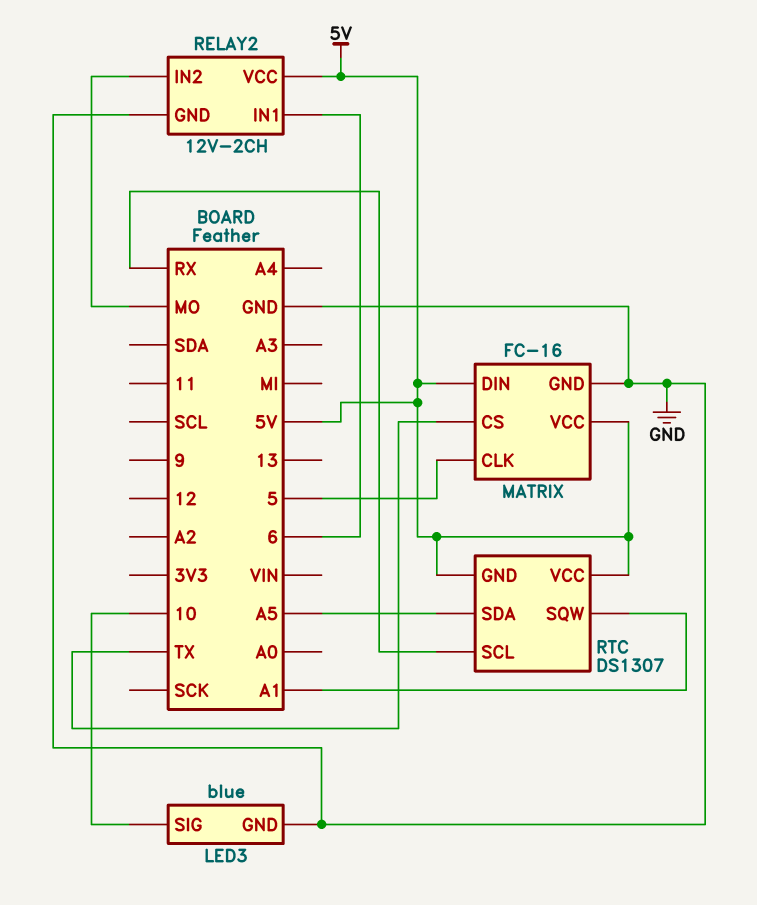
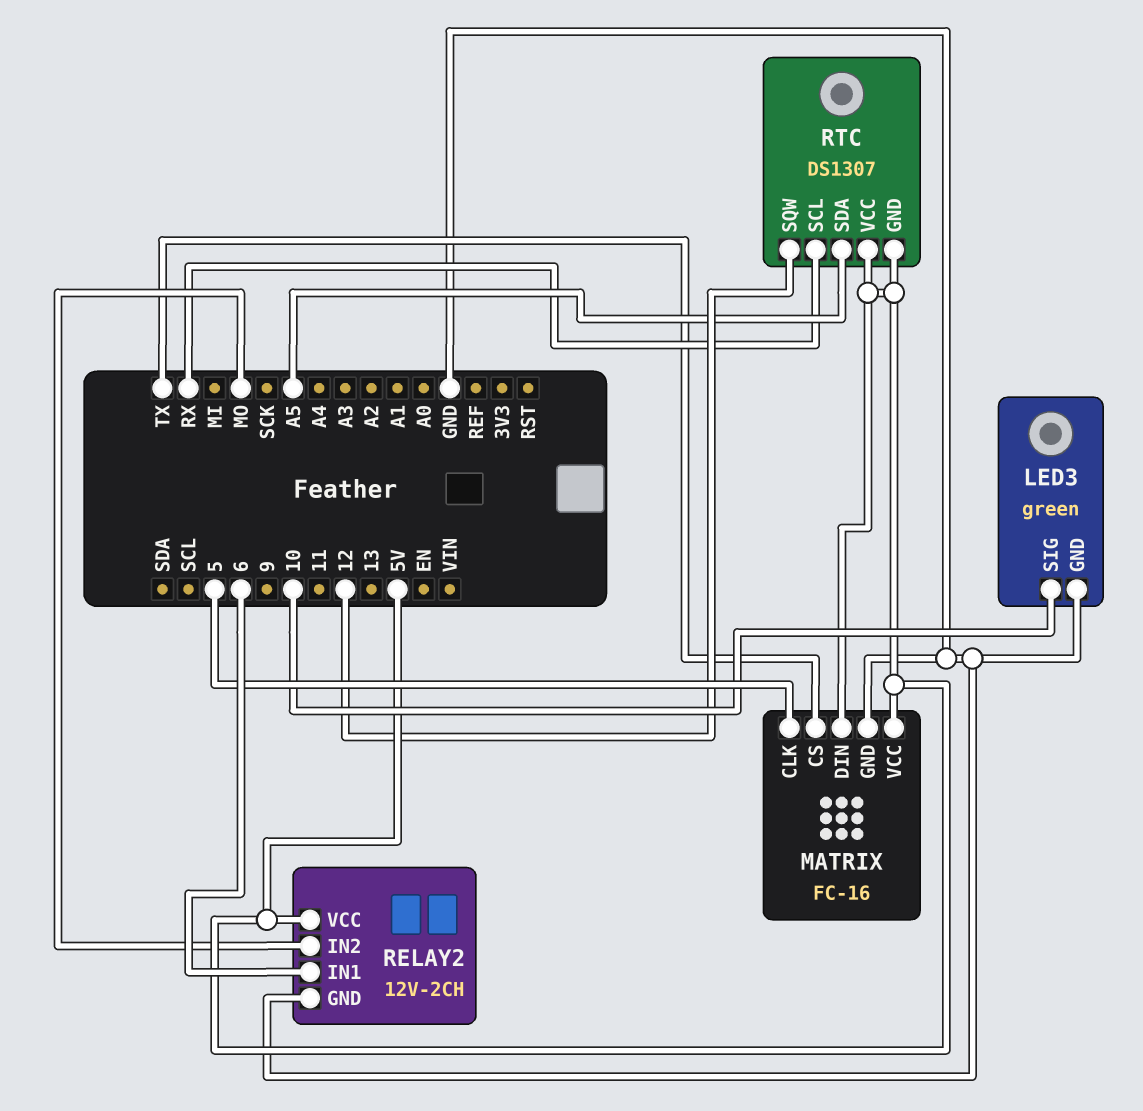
LED3: blue -> green
RTC pin SQW: A1 -> 12

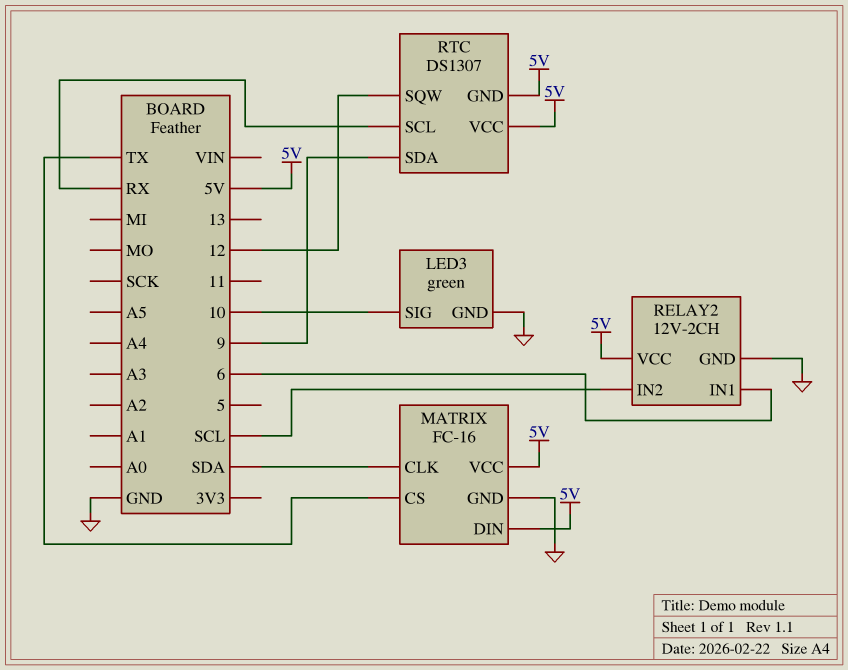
MATRIX pin CLK: 5 -> SDA
RELAY2 pin IN2: MO -> SCL
RTC pin SDA: A5 -> 9

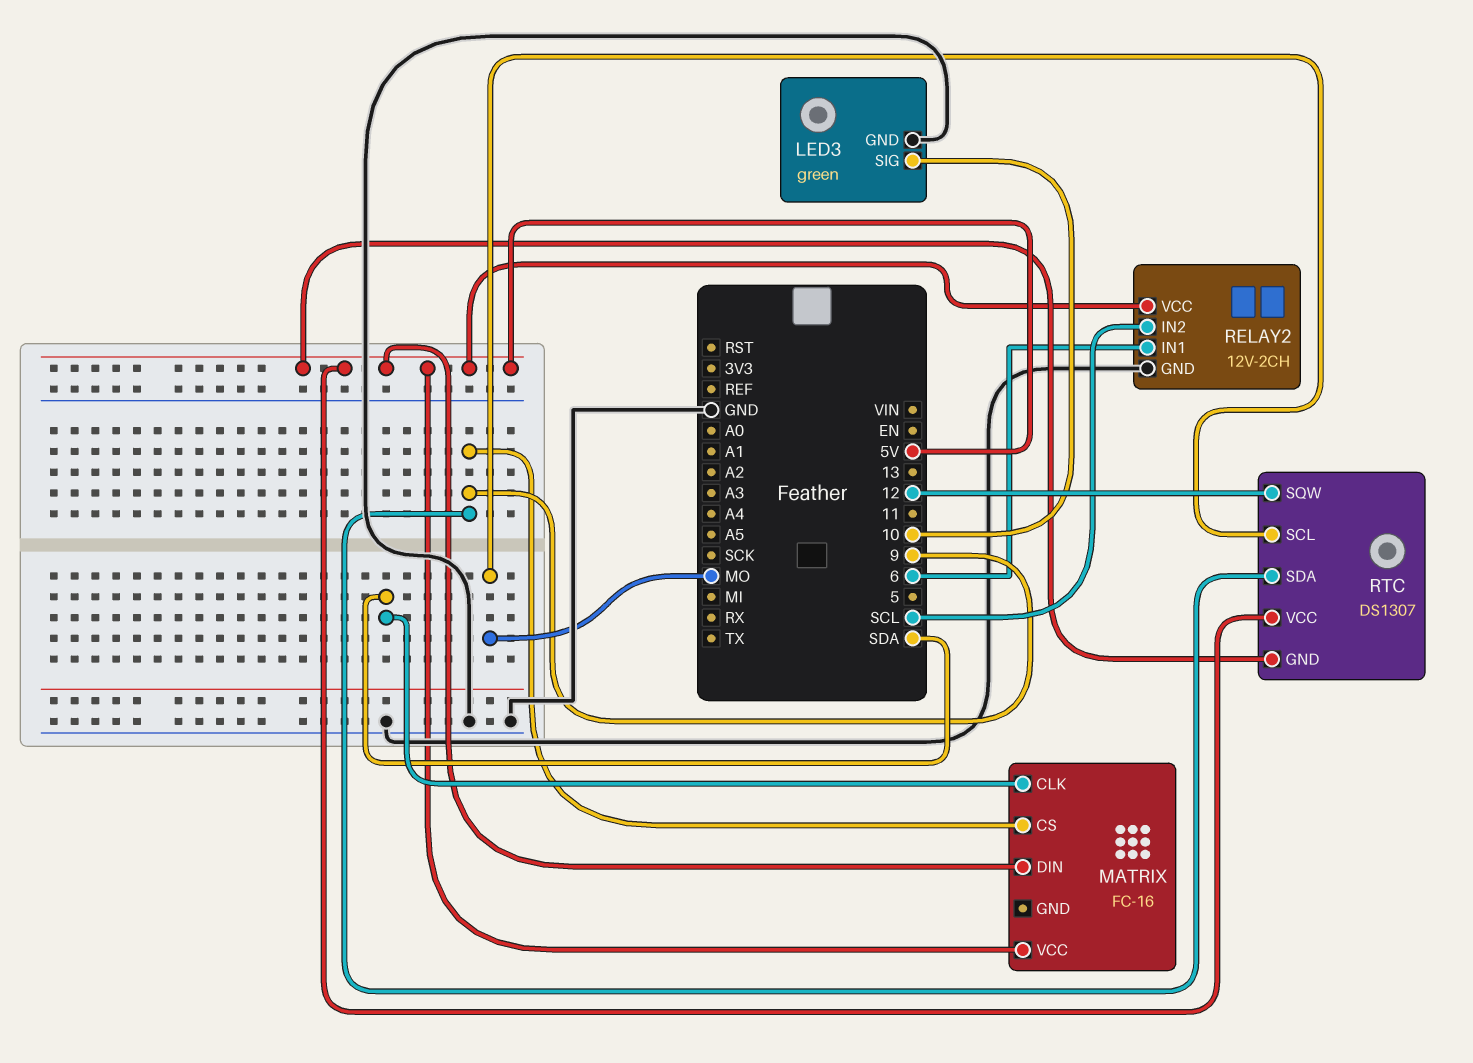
MATRIX pin CS: TX -> 9
MATRIX pin GND: GND -> none
RTC pin SCL: RX -> MO

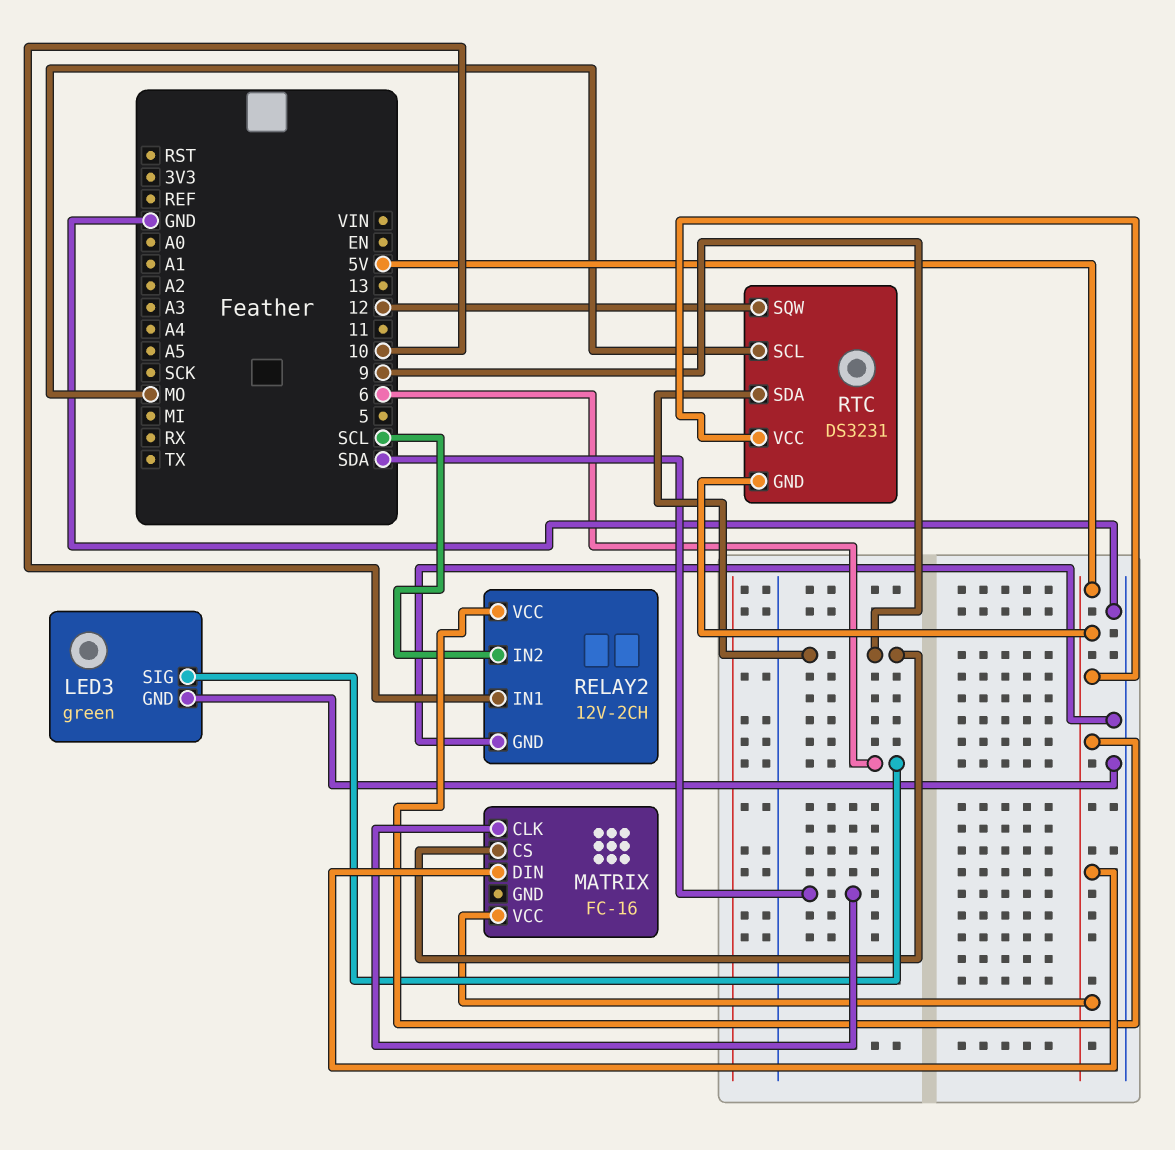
LED3 pin SIG: 10 -> 6
RELAY2 pin IN1: 6 -> 10
RTC: DS1307 -> DS3231

